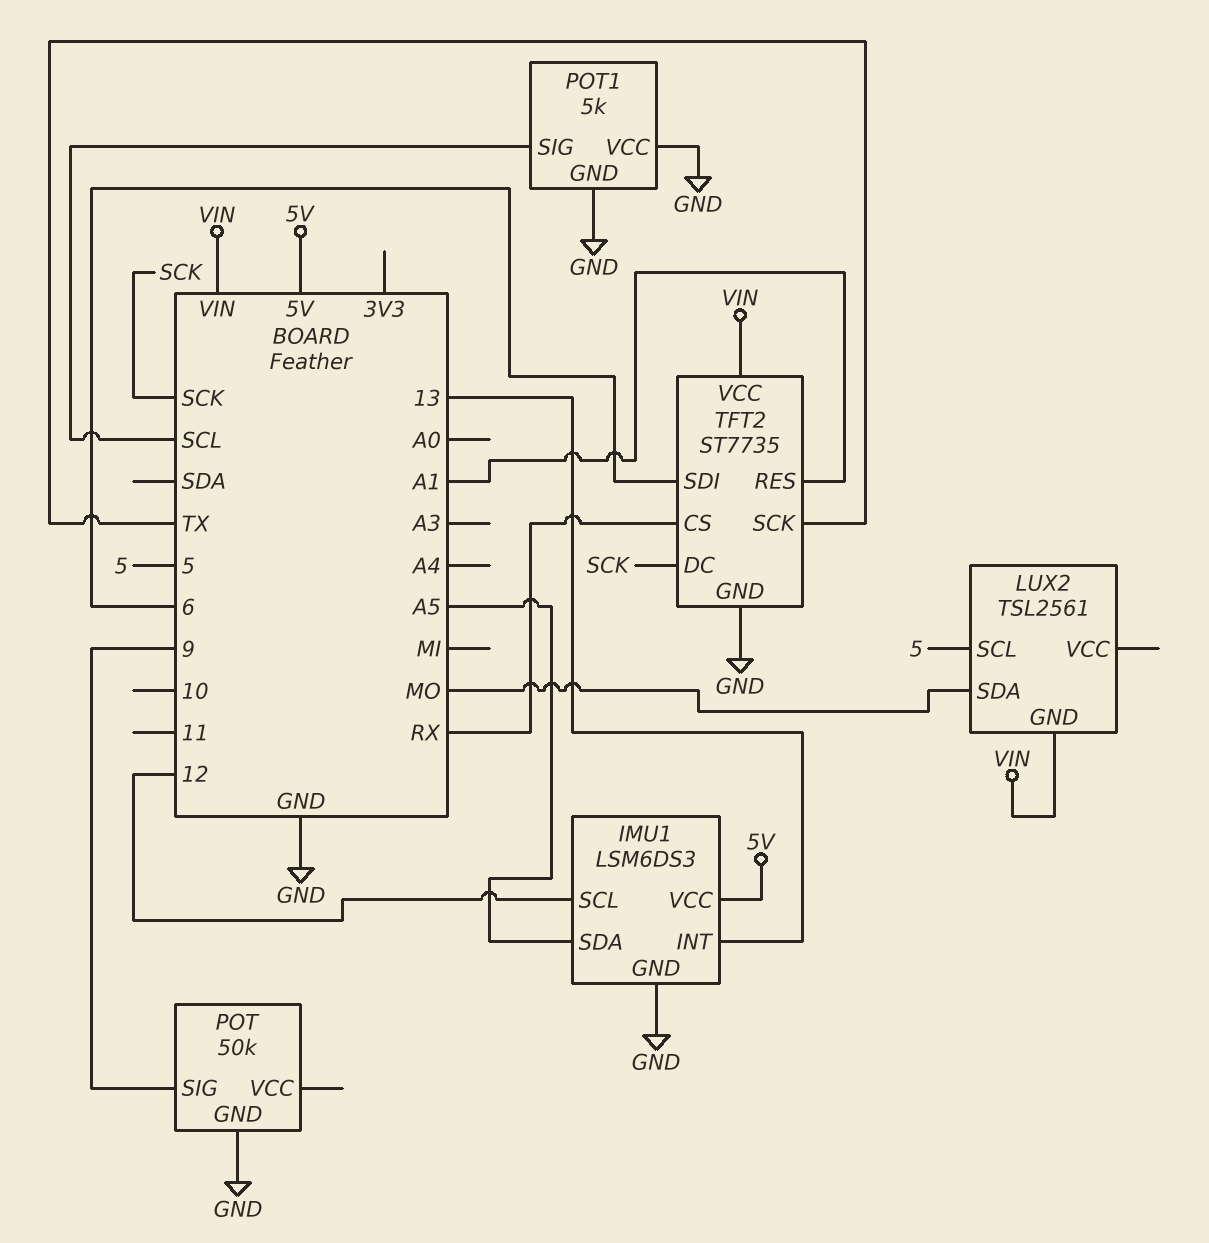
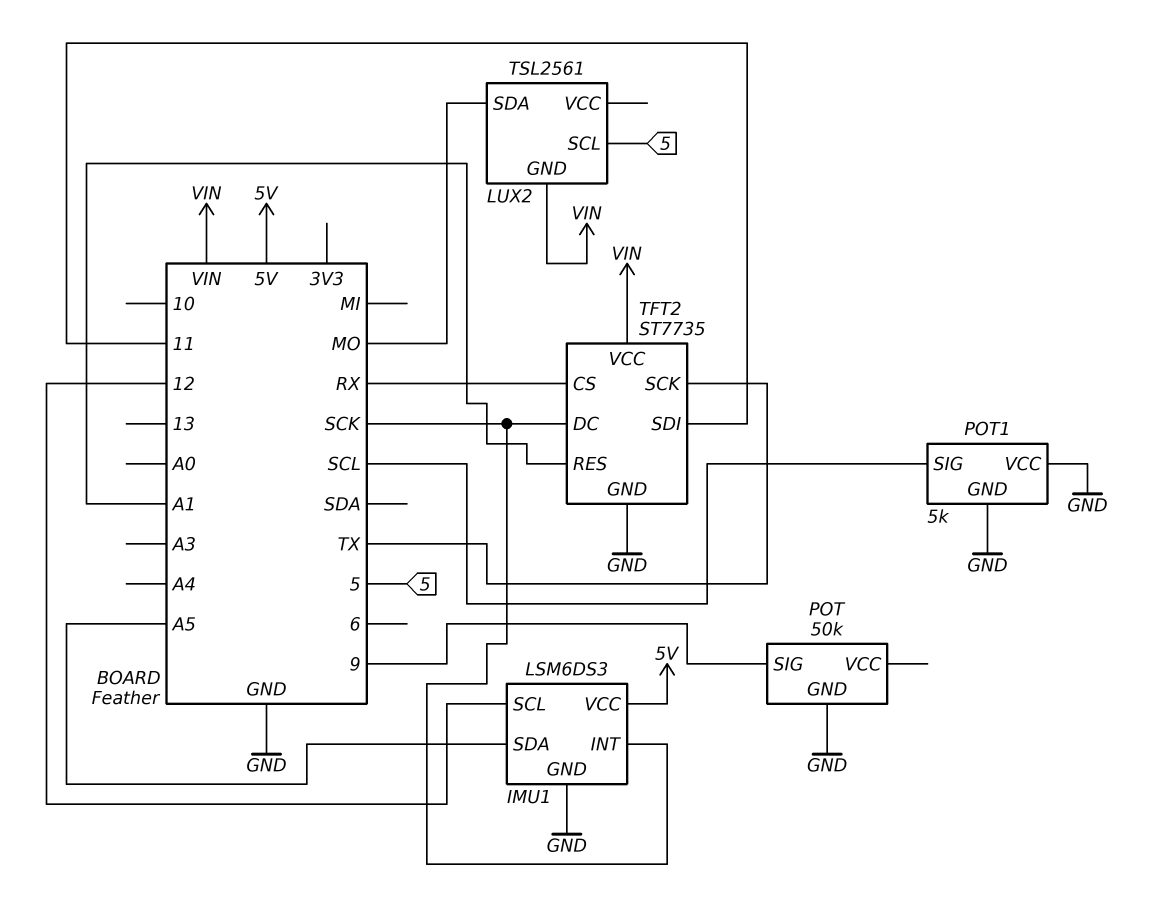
IMU1 pin INT: 13 -> SCK
TFT2 pin SDI: 6 -> 11

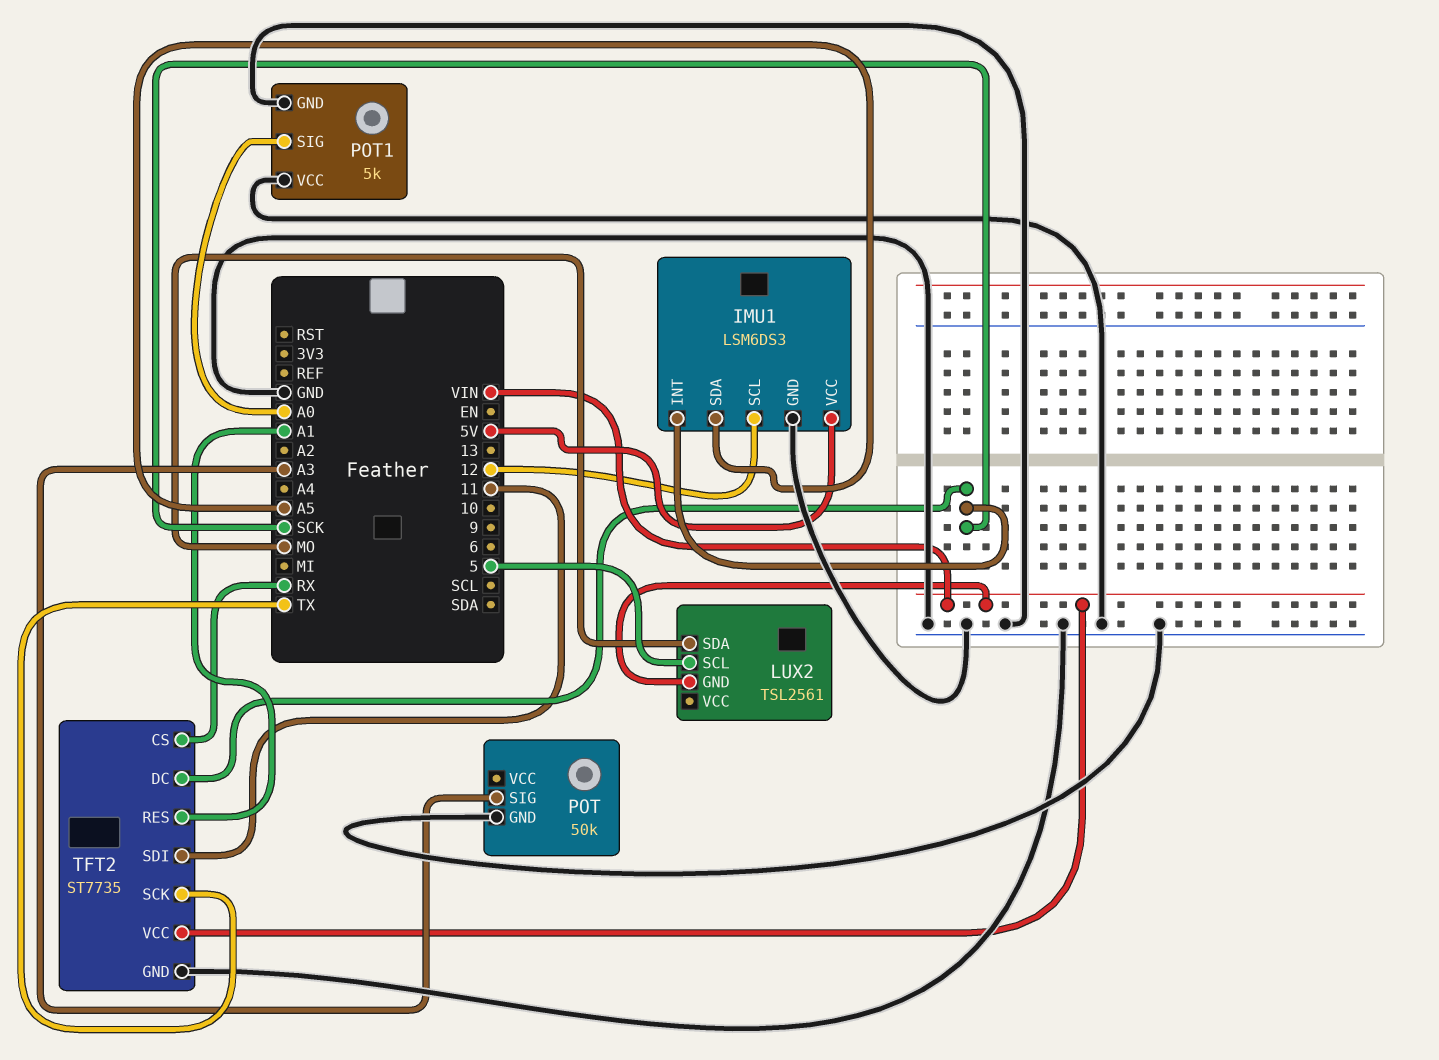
POT pin SIG: 9 -> A3
POT1 pin SIG: SCL -> A0

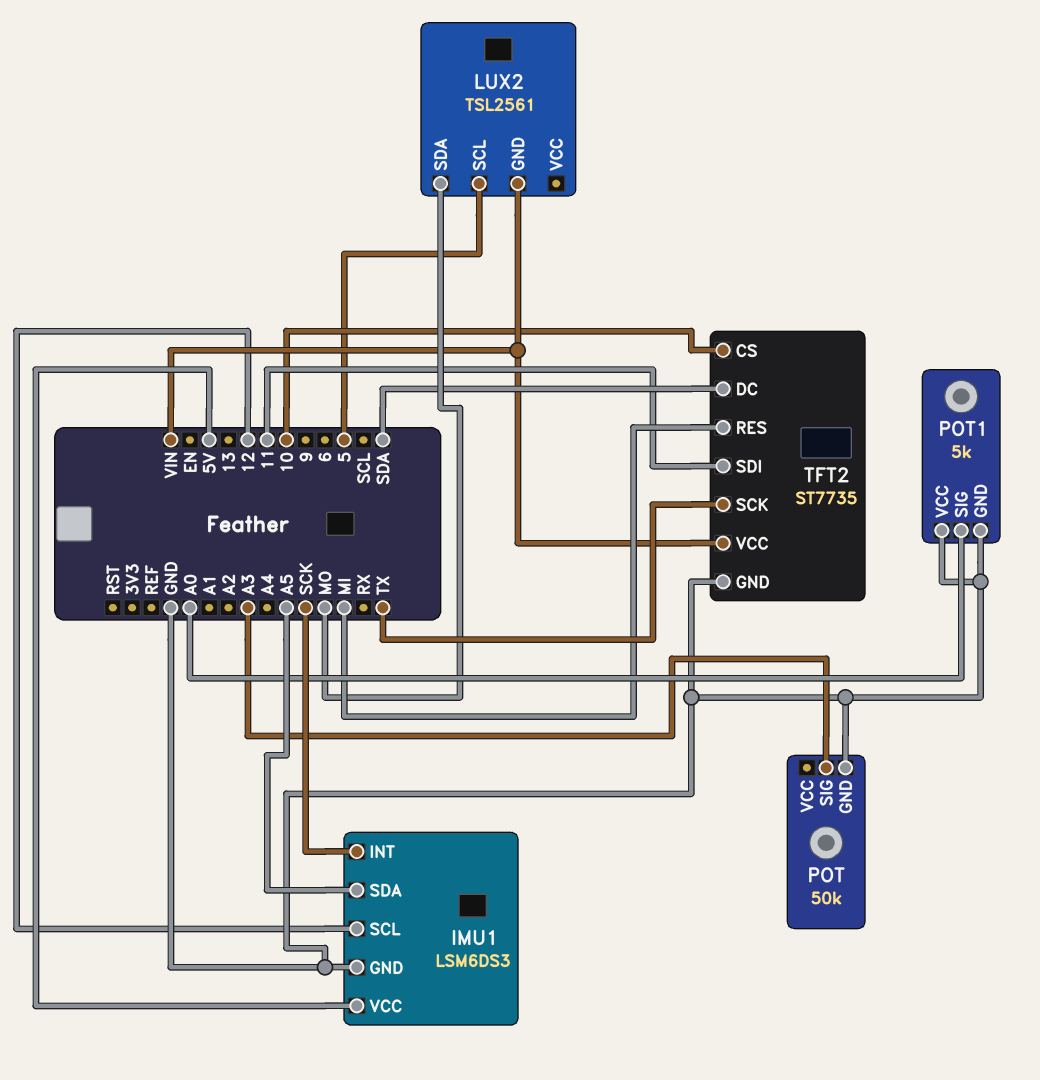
TFT2 pin CS: RX -> 10
TFT2 pin DC: SCK -> SDA
TFT2 pin RES: A1 -> MI

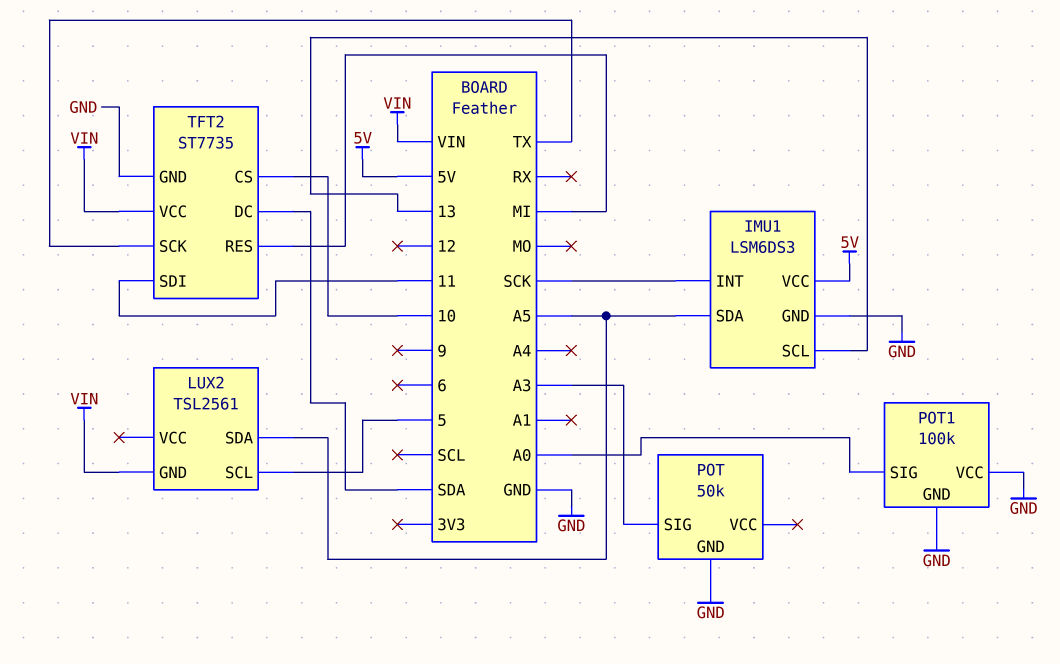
IMU1 pin SCL: 12 -> 13
LUX2 pin SDA: MO -> A5
POT1: 5k -> 100k

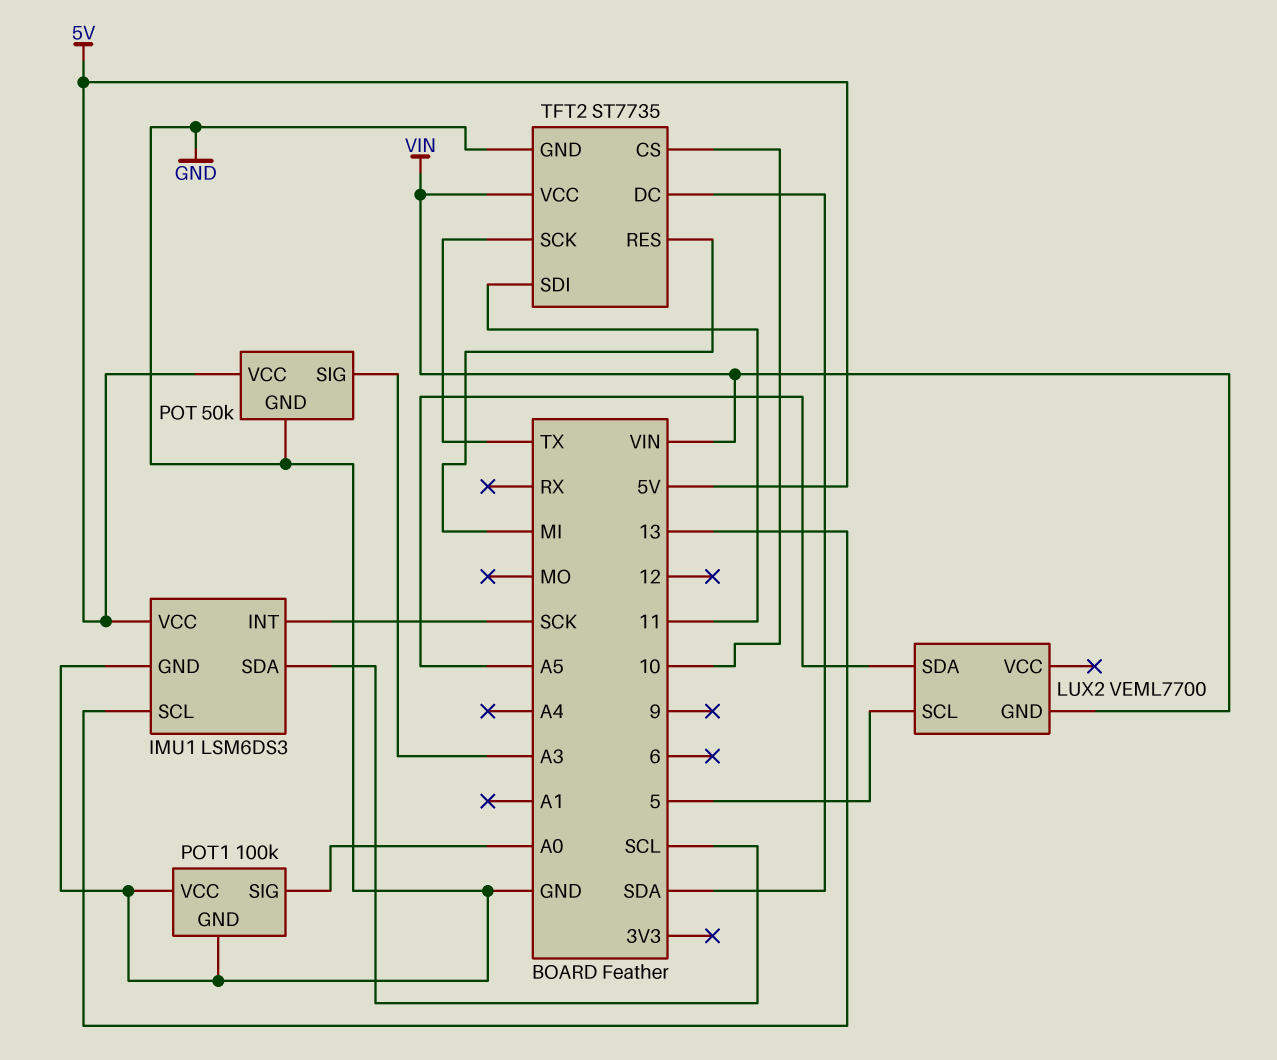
IMU1 pin SDA: A5 -> SCL
LUX2: TSL2561 -> VEML7700
POT pin VCC: none -> 5V

